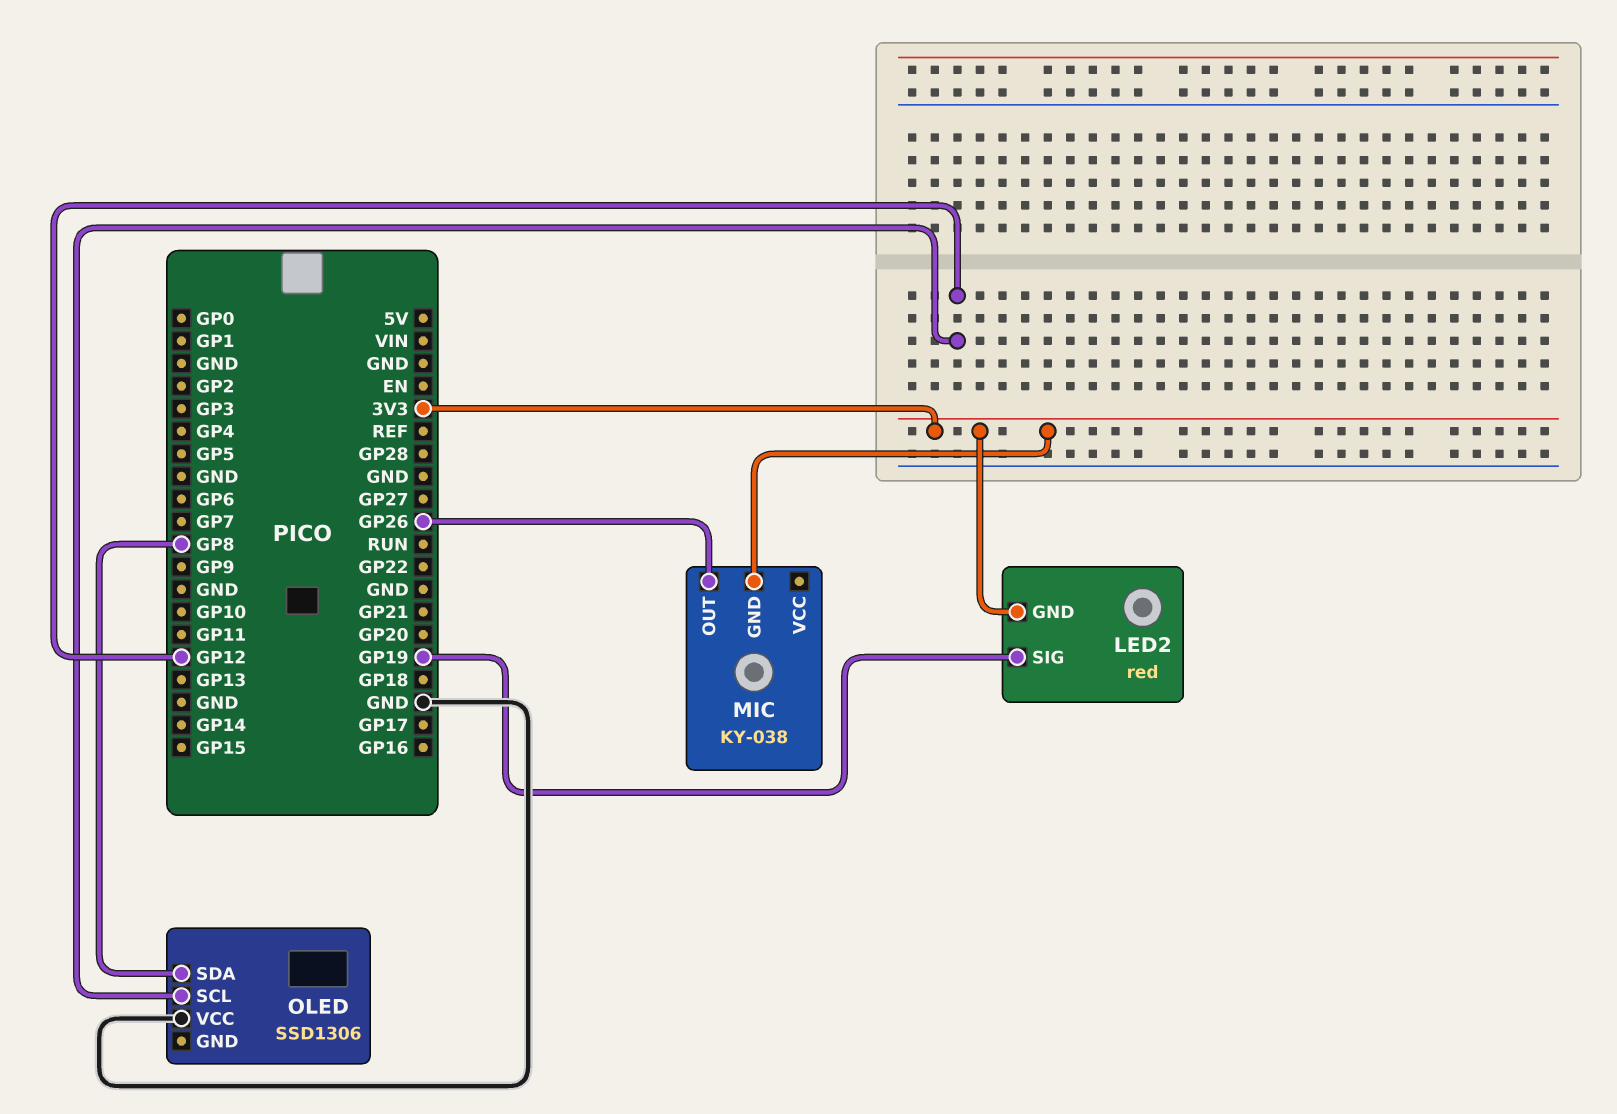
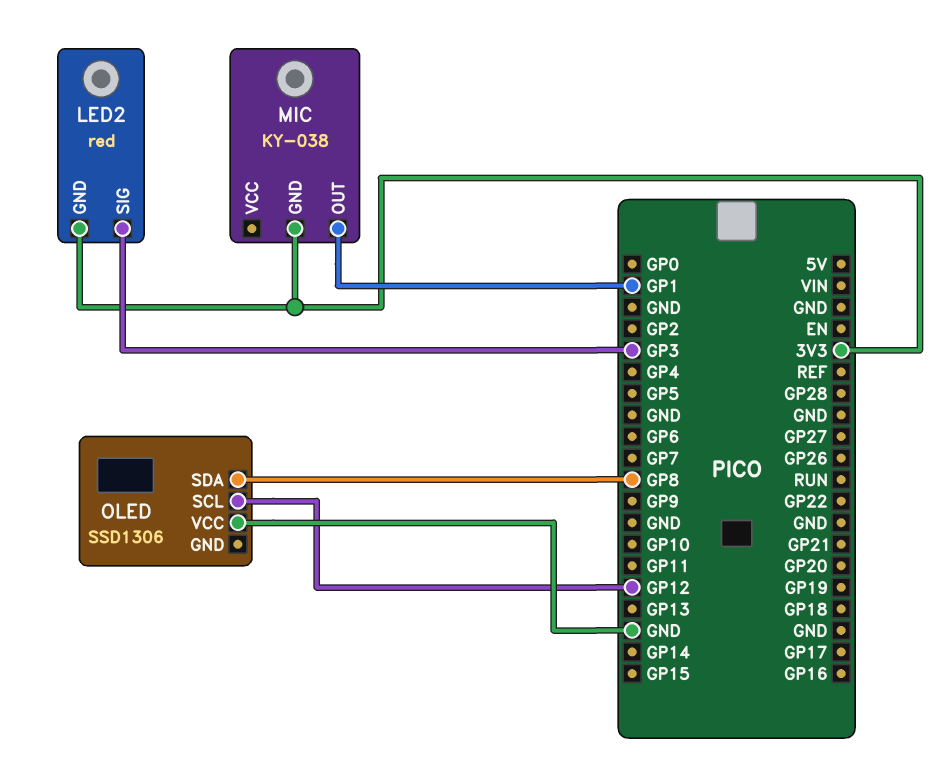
LED2 pin SIG: GP19 -> GP3
MIC pin OUT: GP26 -> GP1

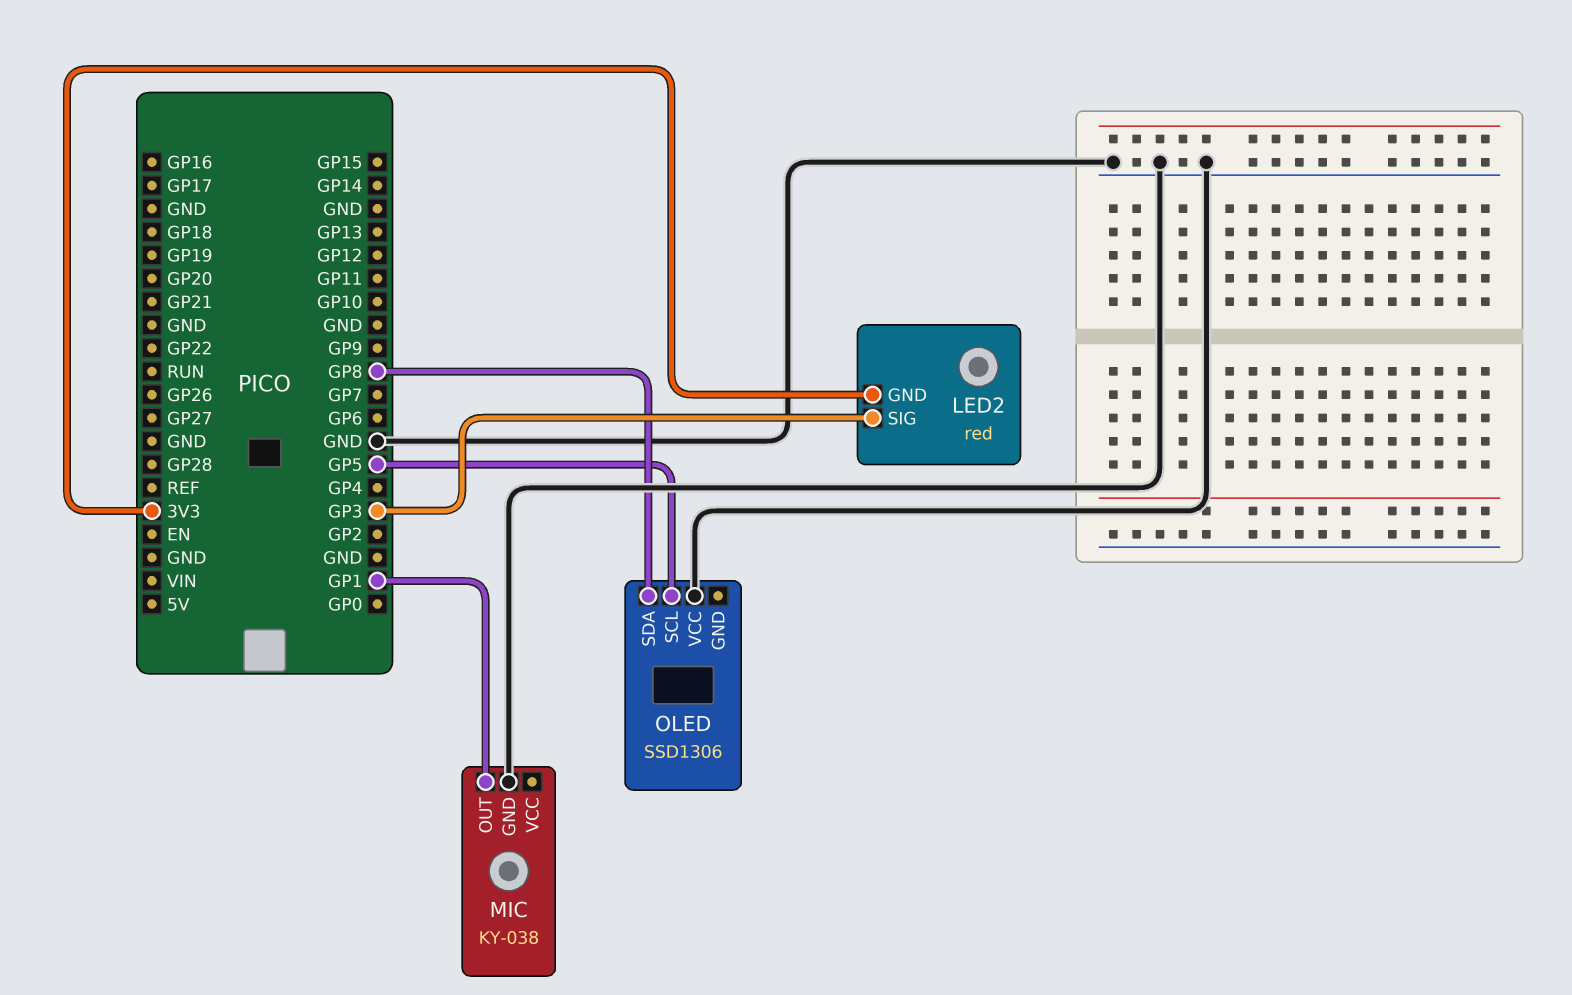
MIC pin GND: 3V3 -> GND
OLED pin SCL: GP12 -> GP5

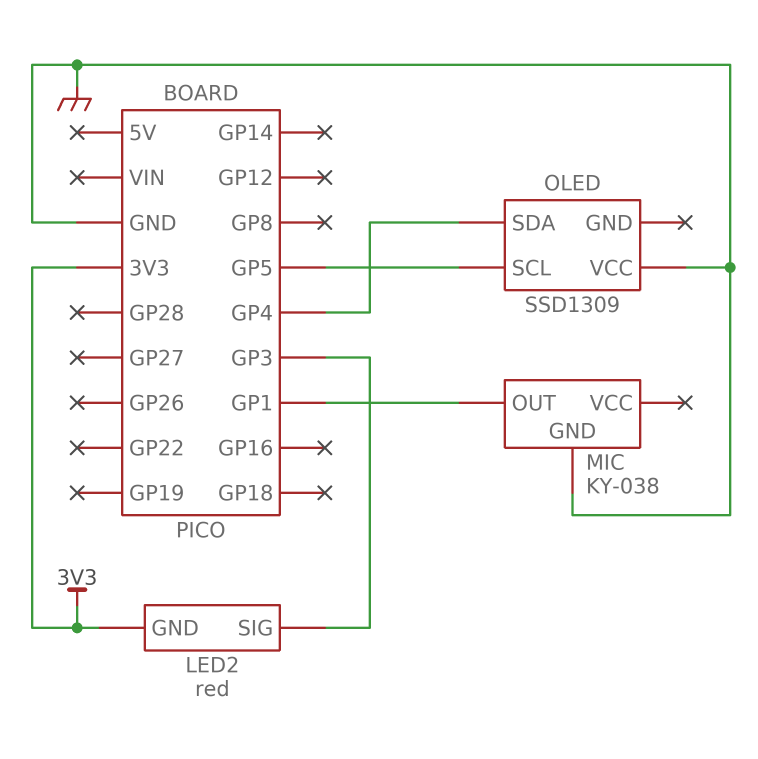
OLED: SSD1306 -> SSD1309
OLED pin SDA: GP8 -> GP4

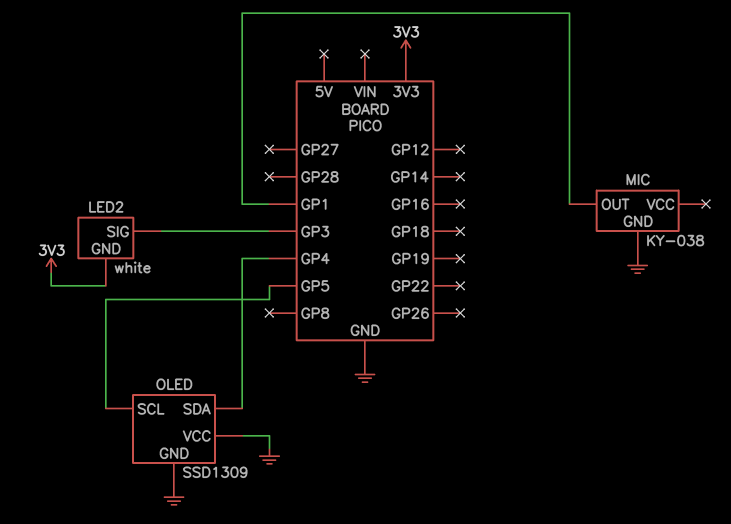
LED2: red -> white
OLED pin GND: none -> GND

